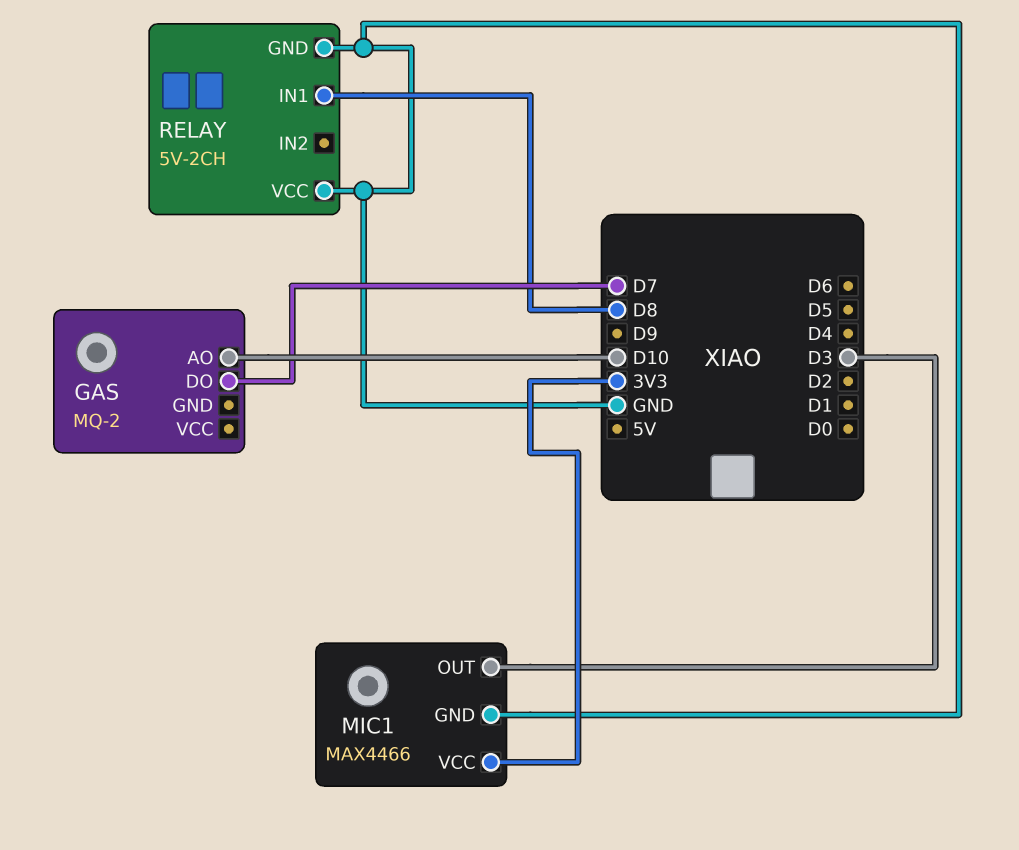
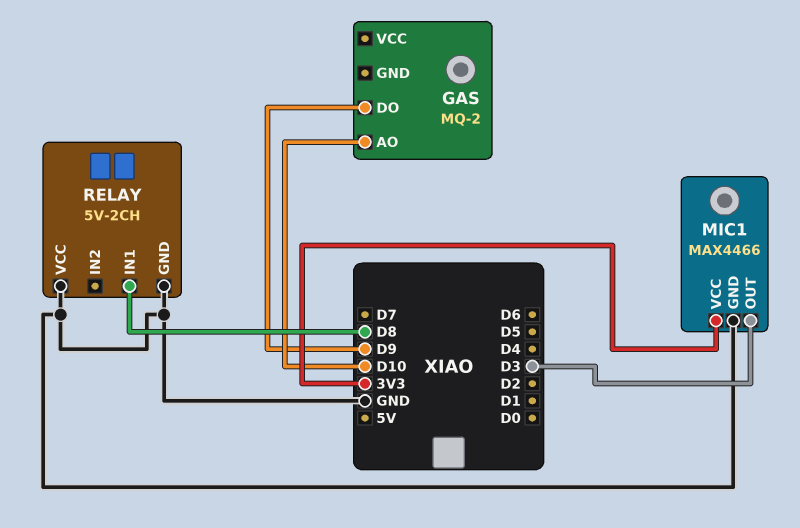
GAS pin DO: D7 -> D9

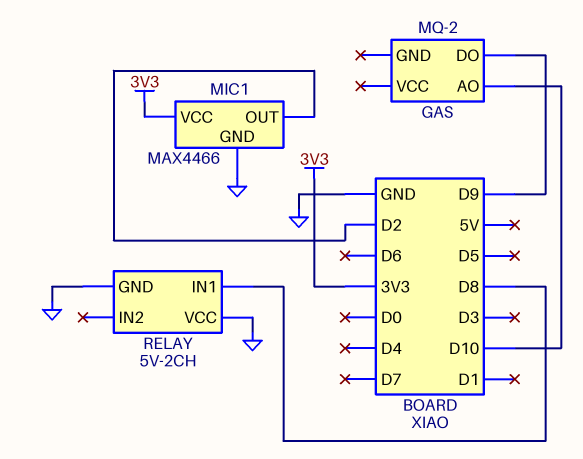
MIC1 pin OUT: D3 -> D2

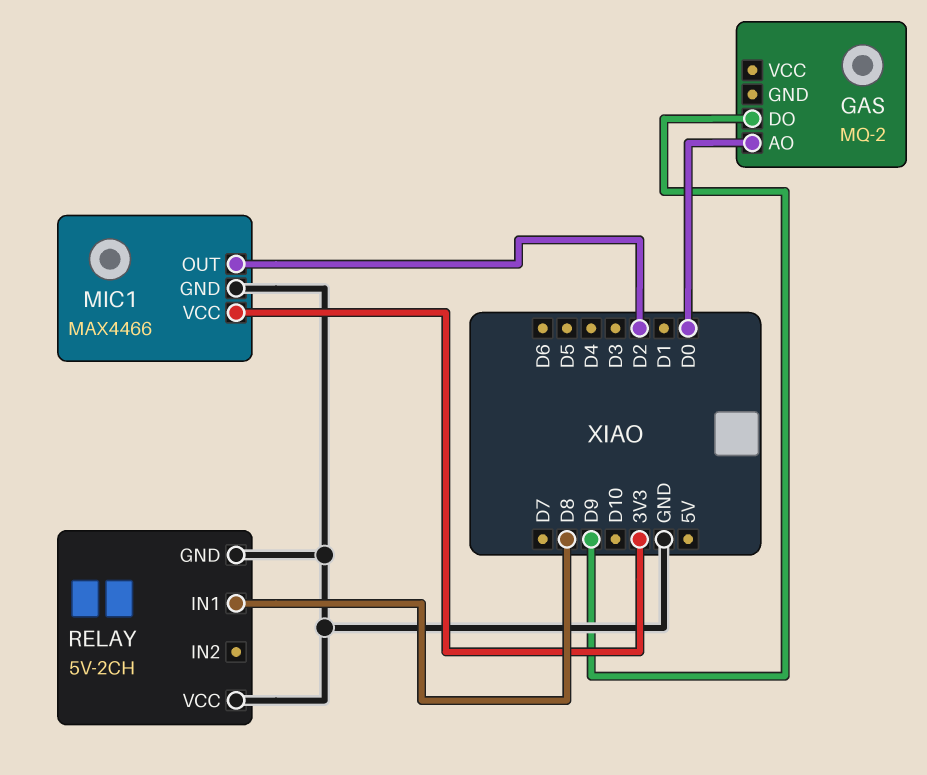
GAS pin AO: D10 -> D0

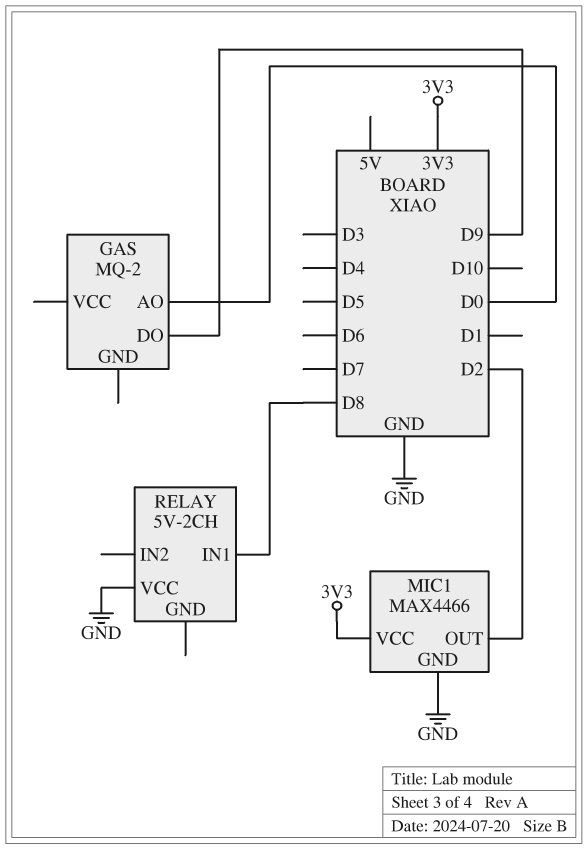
RELAY pin GND: GND -> none

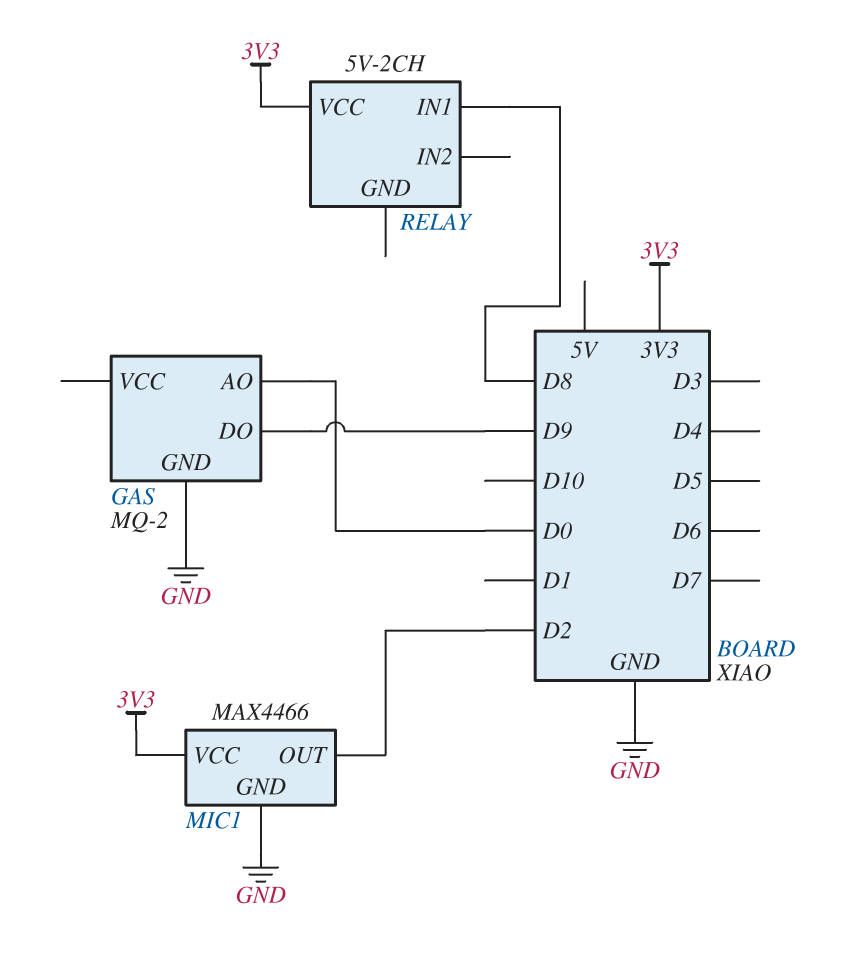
GAS pin GND: none -> GND
RELAY pin VCC: GND -> 3V3

